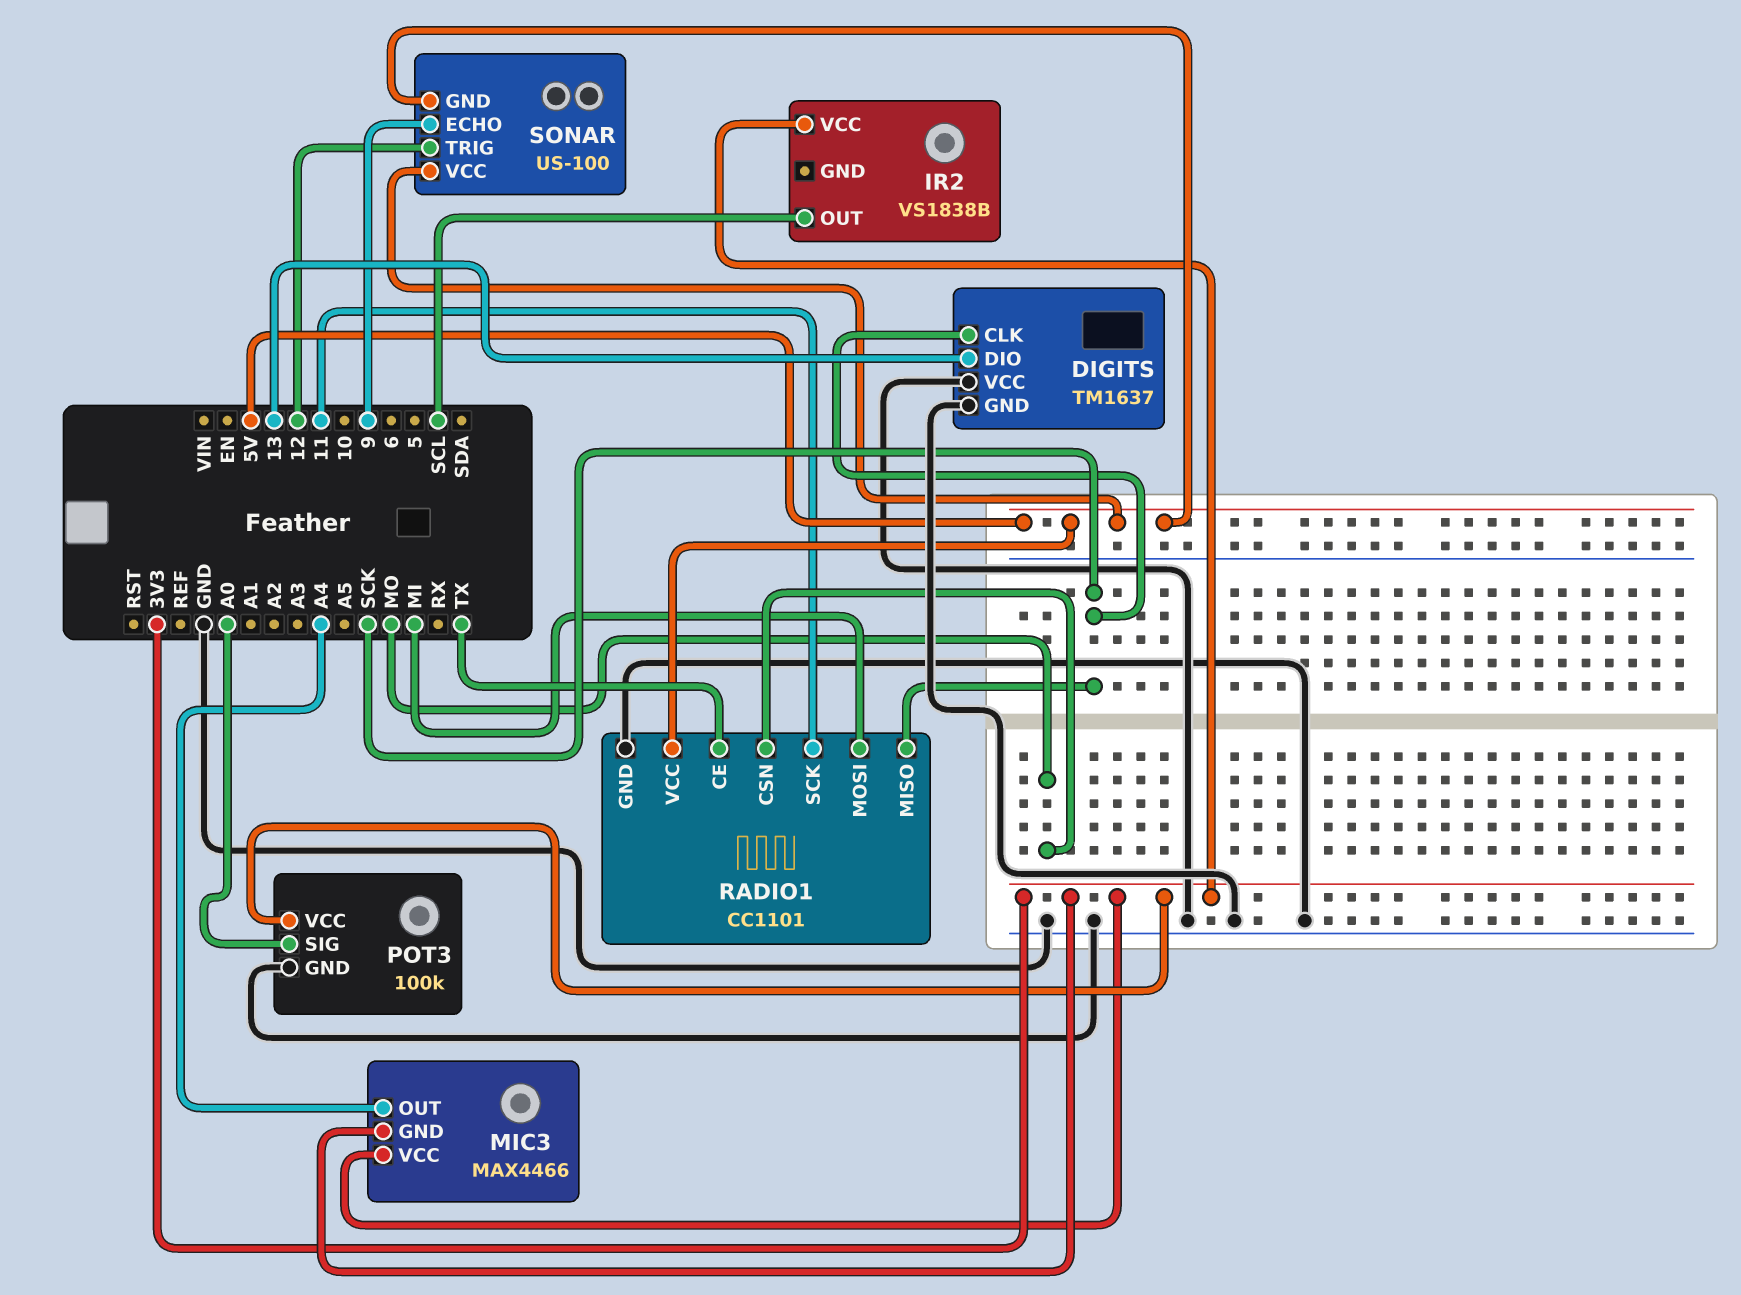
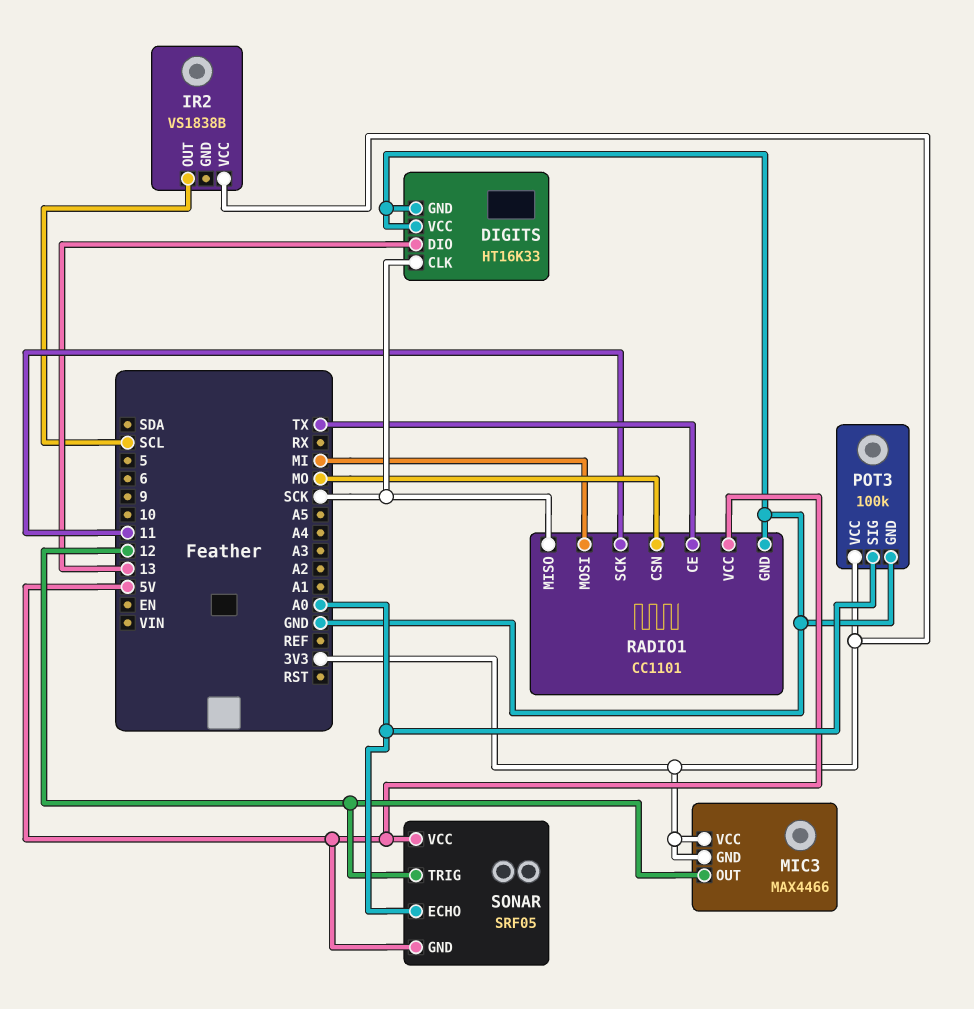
DIGITS: TM1637 -> HT16K33
MIC3 pin OUT: A4 -> 12
SONAR: US-100 -> SRF05
SONAR pin ECHO: 9 -> A0

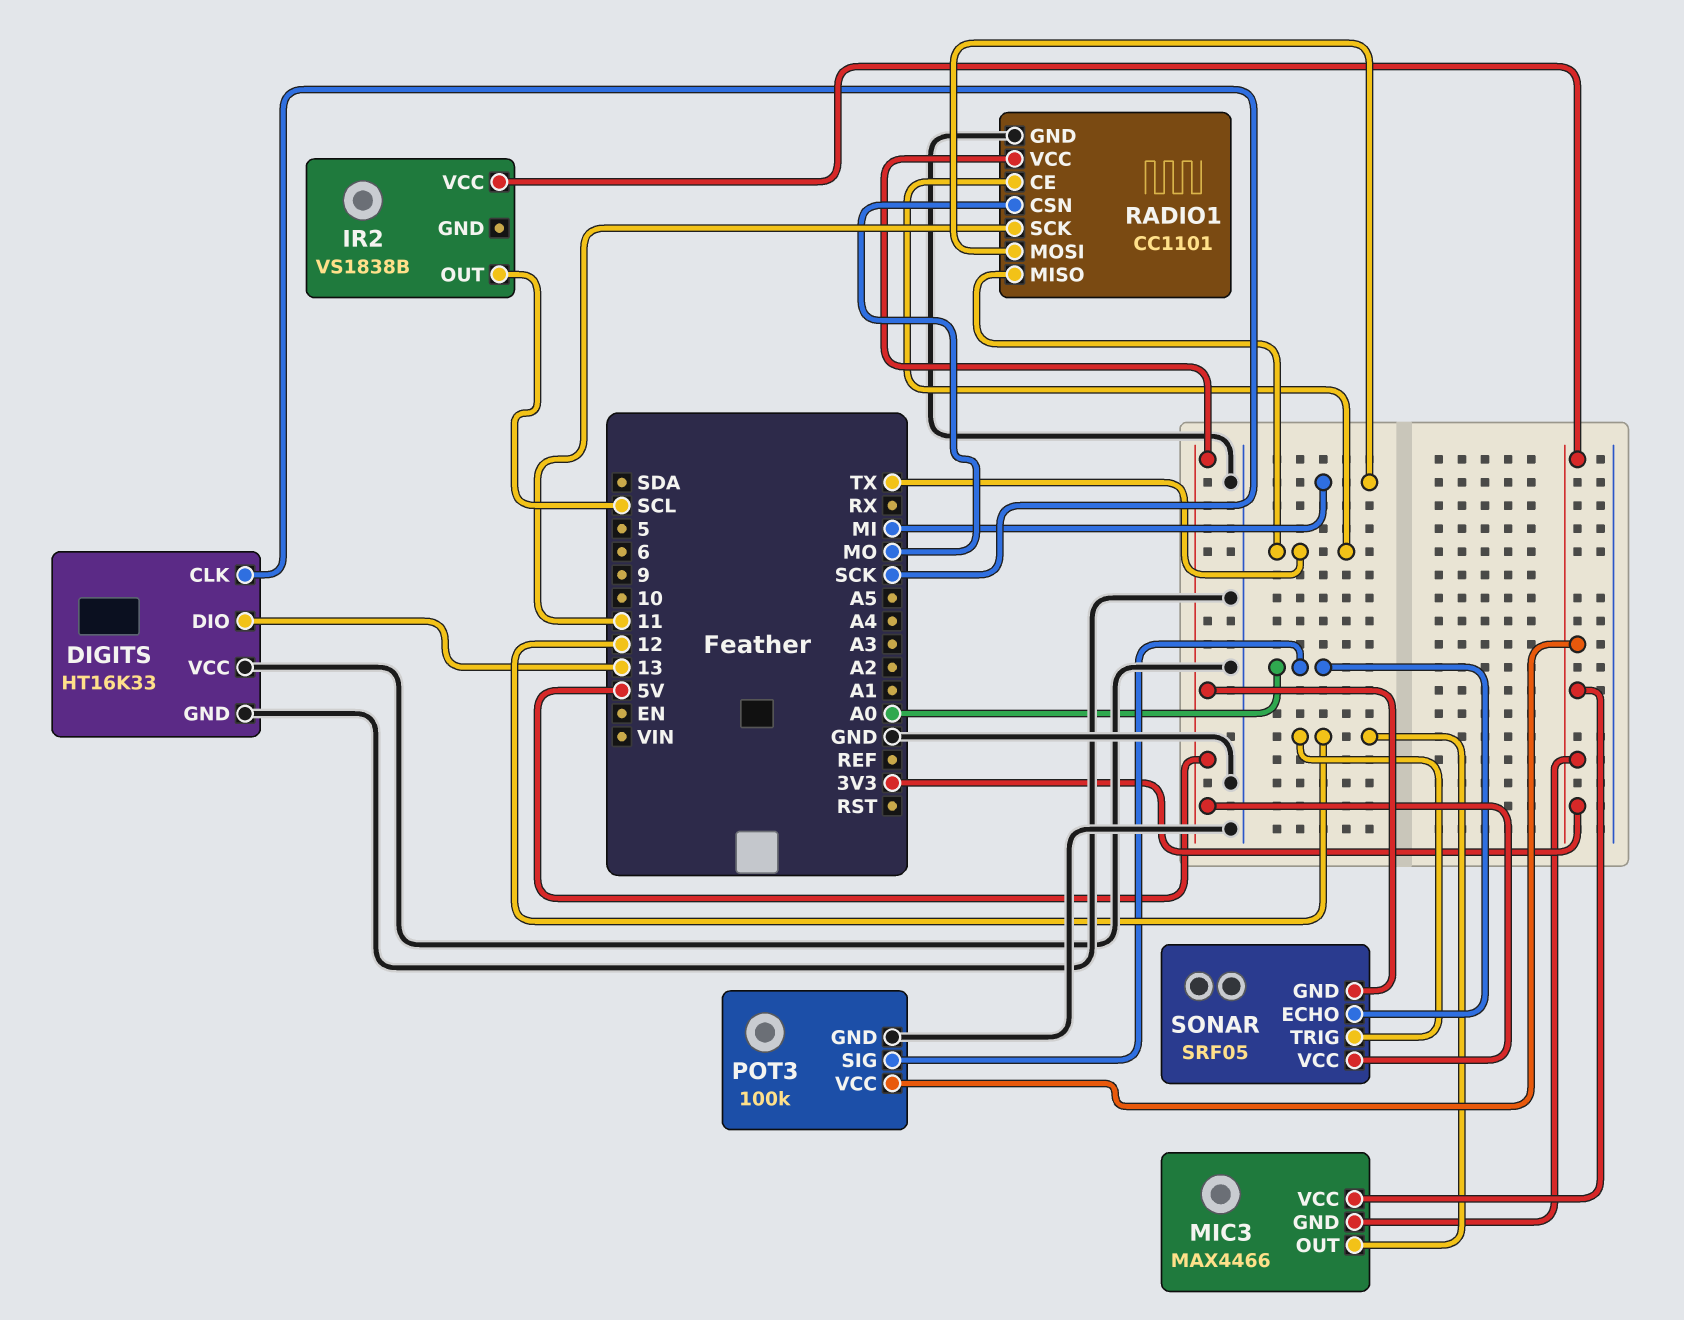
RADIO1 pin MISO: SCK -> TX

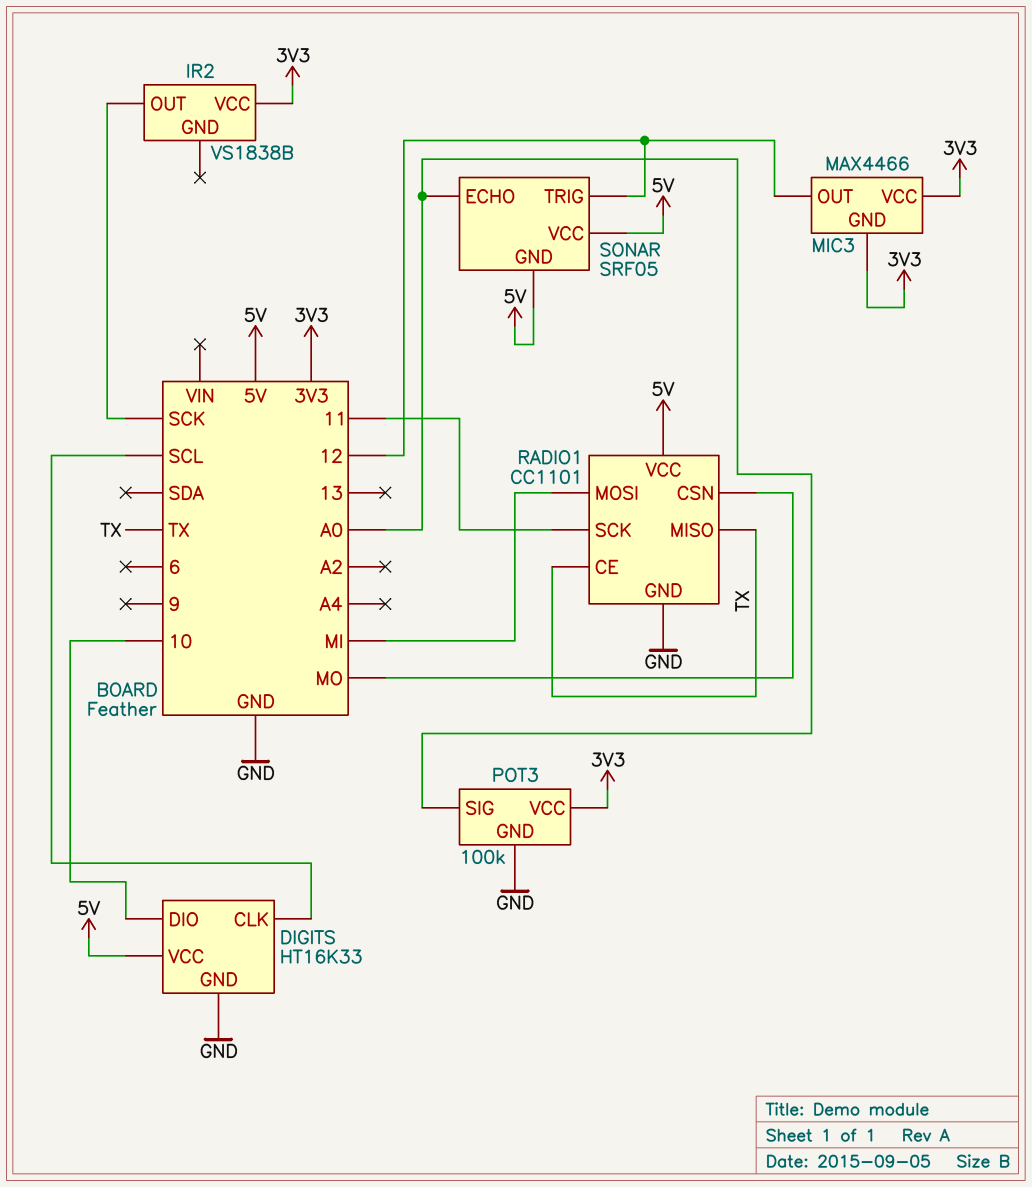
DIGITS pin CLK: SCK -> SCL
DIGITS pin DIO: 13 -> 10
DIGITS pin VCC: GND -> 5V
IR2 pin OUT: SCL -> SCK

